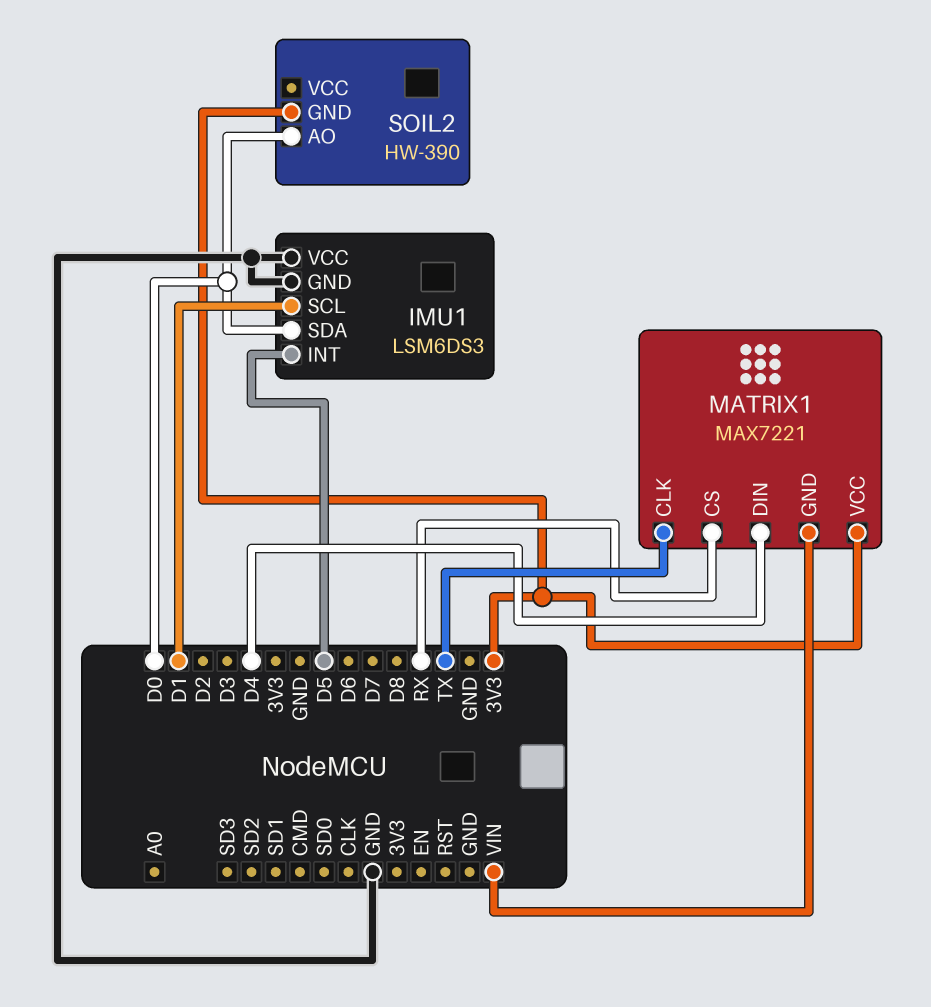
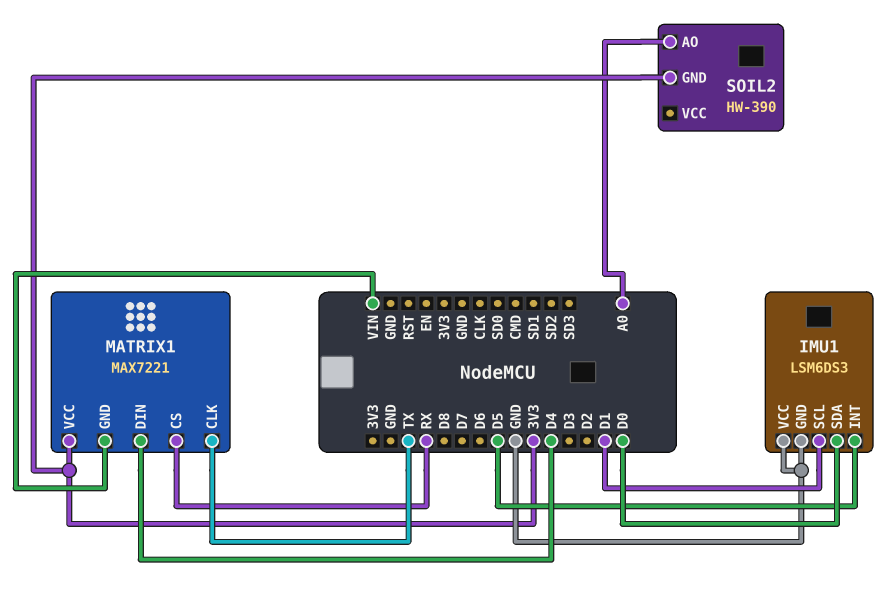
SOIL2 pin AO: D0 -> A0

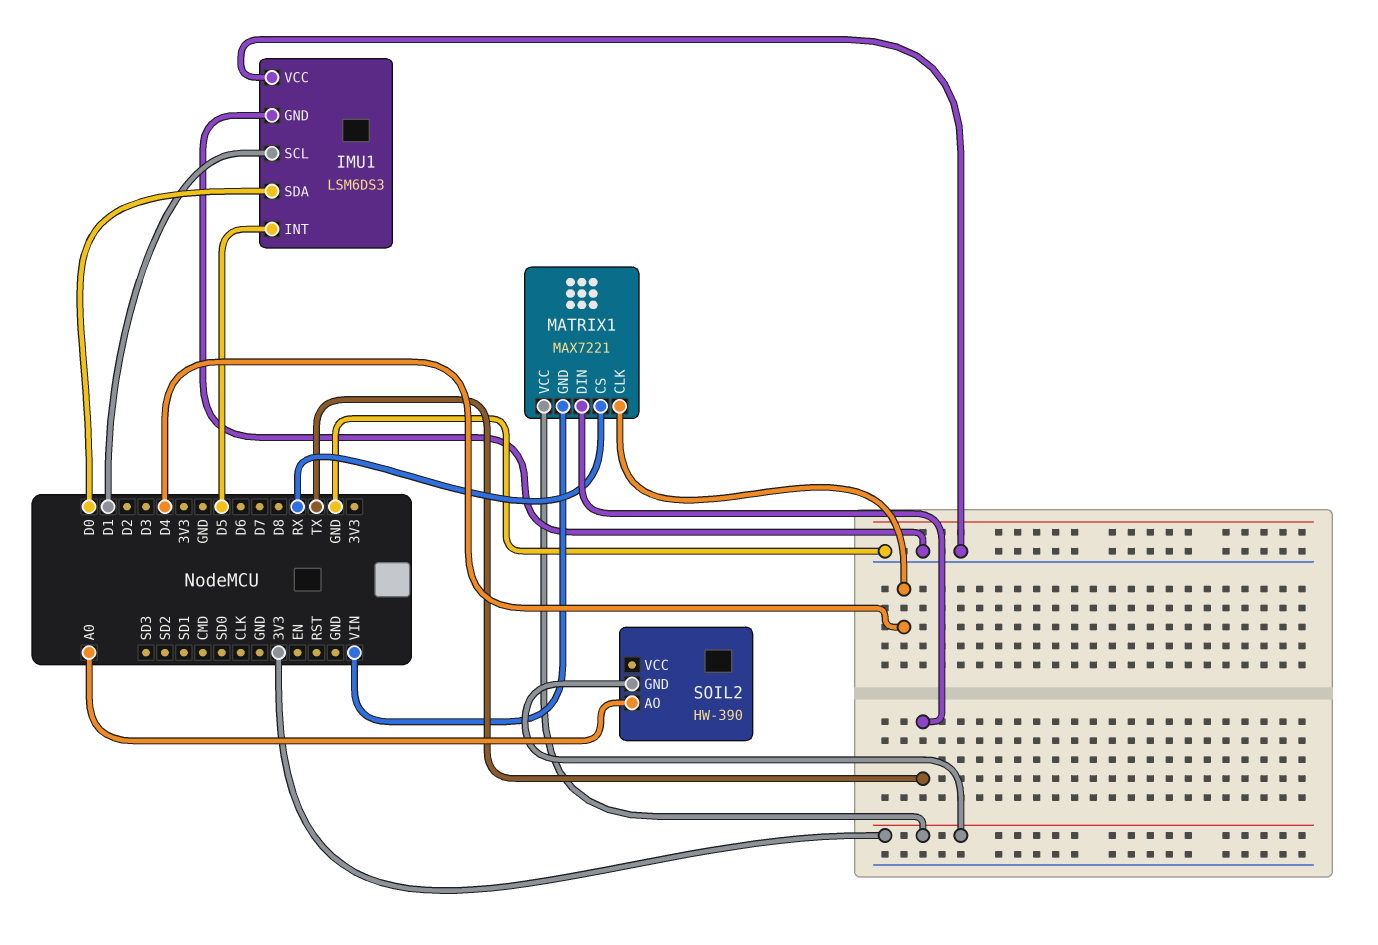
MATRIX1 pin CLK: TX -> D4
MATRIX1 pin DIN: D4 -> TX

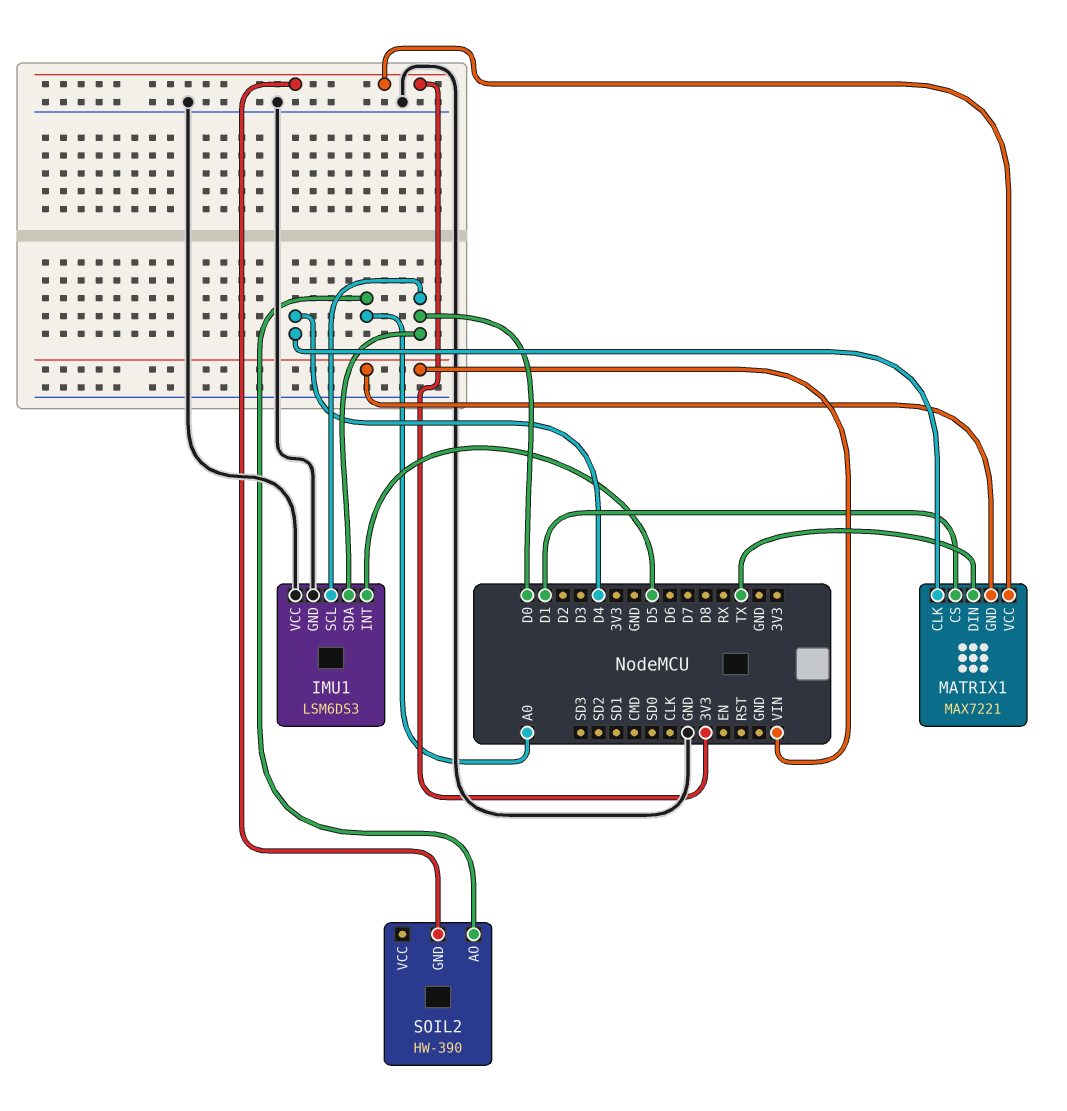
IMU1 pin SCL: D1 -> D0
MATRIX1 pin CS: RX -> D1

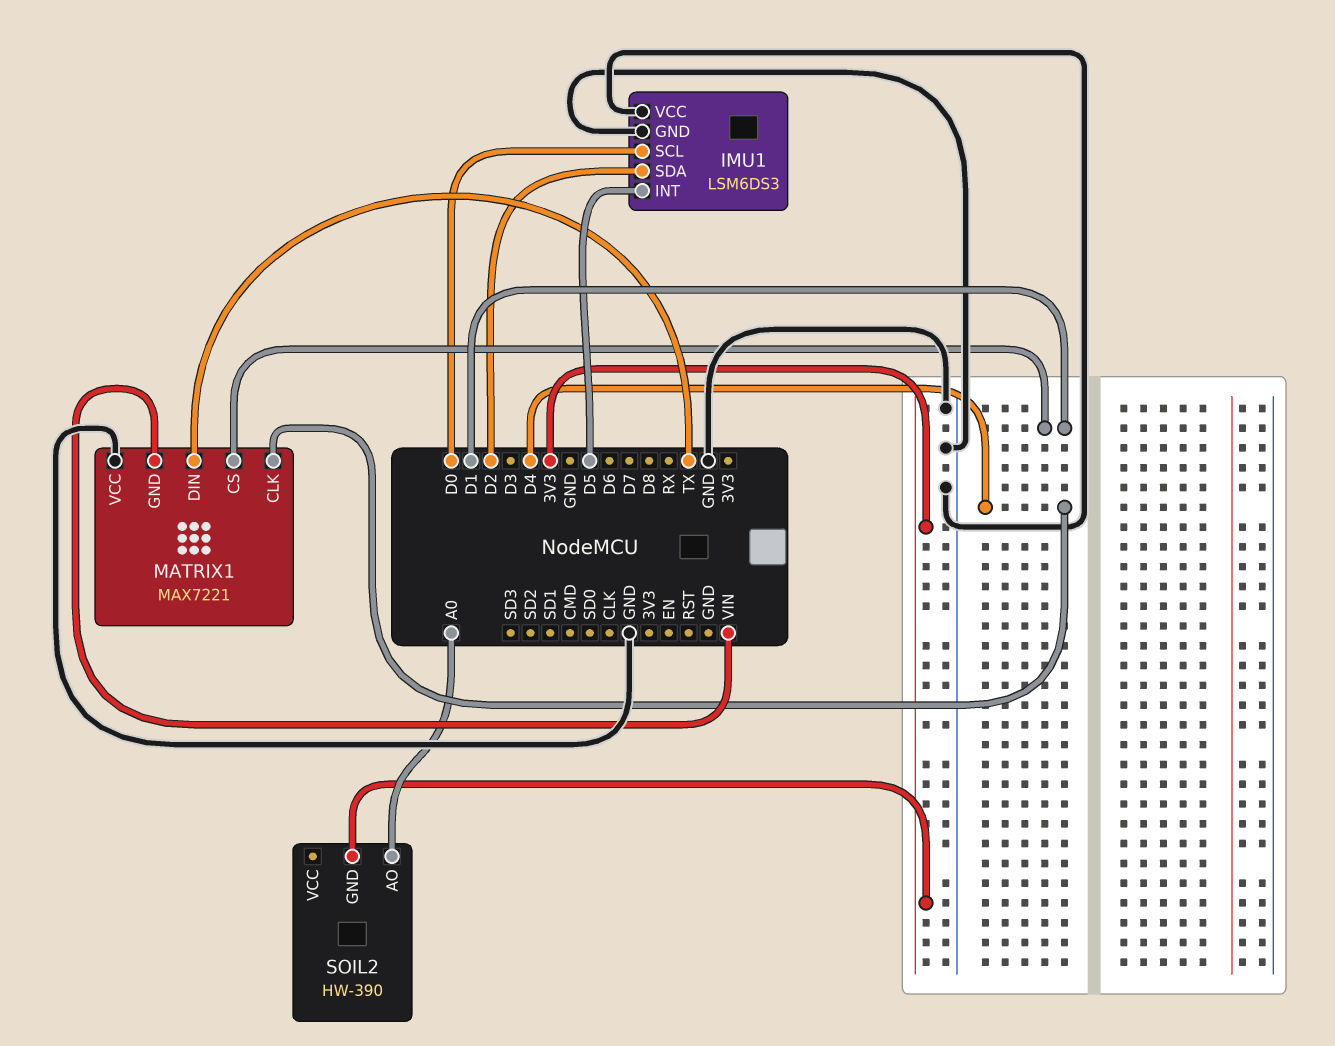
IMU1 pin SDA: D0 -> D2
MATRIX1 pin VCC: 3V3 -> GND

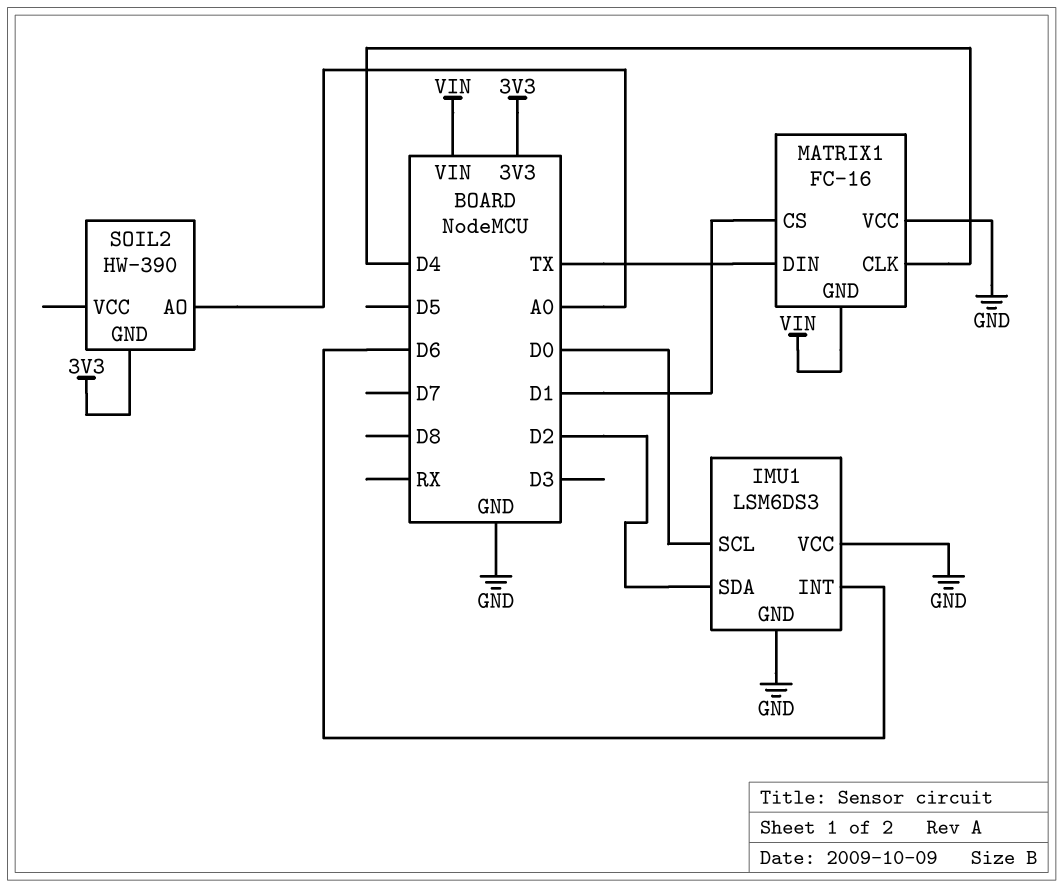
IMU1 pin INT: D5 -> D6
MATRIX1: MAX7221 -> FC-16

